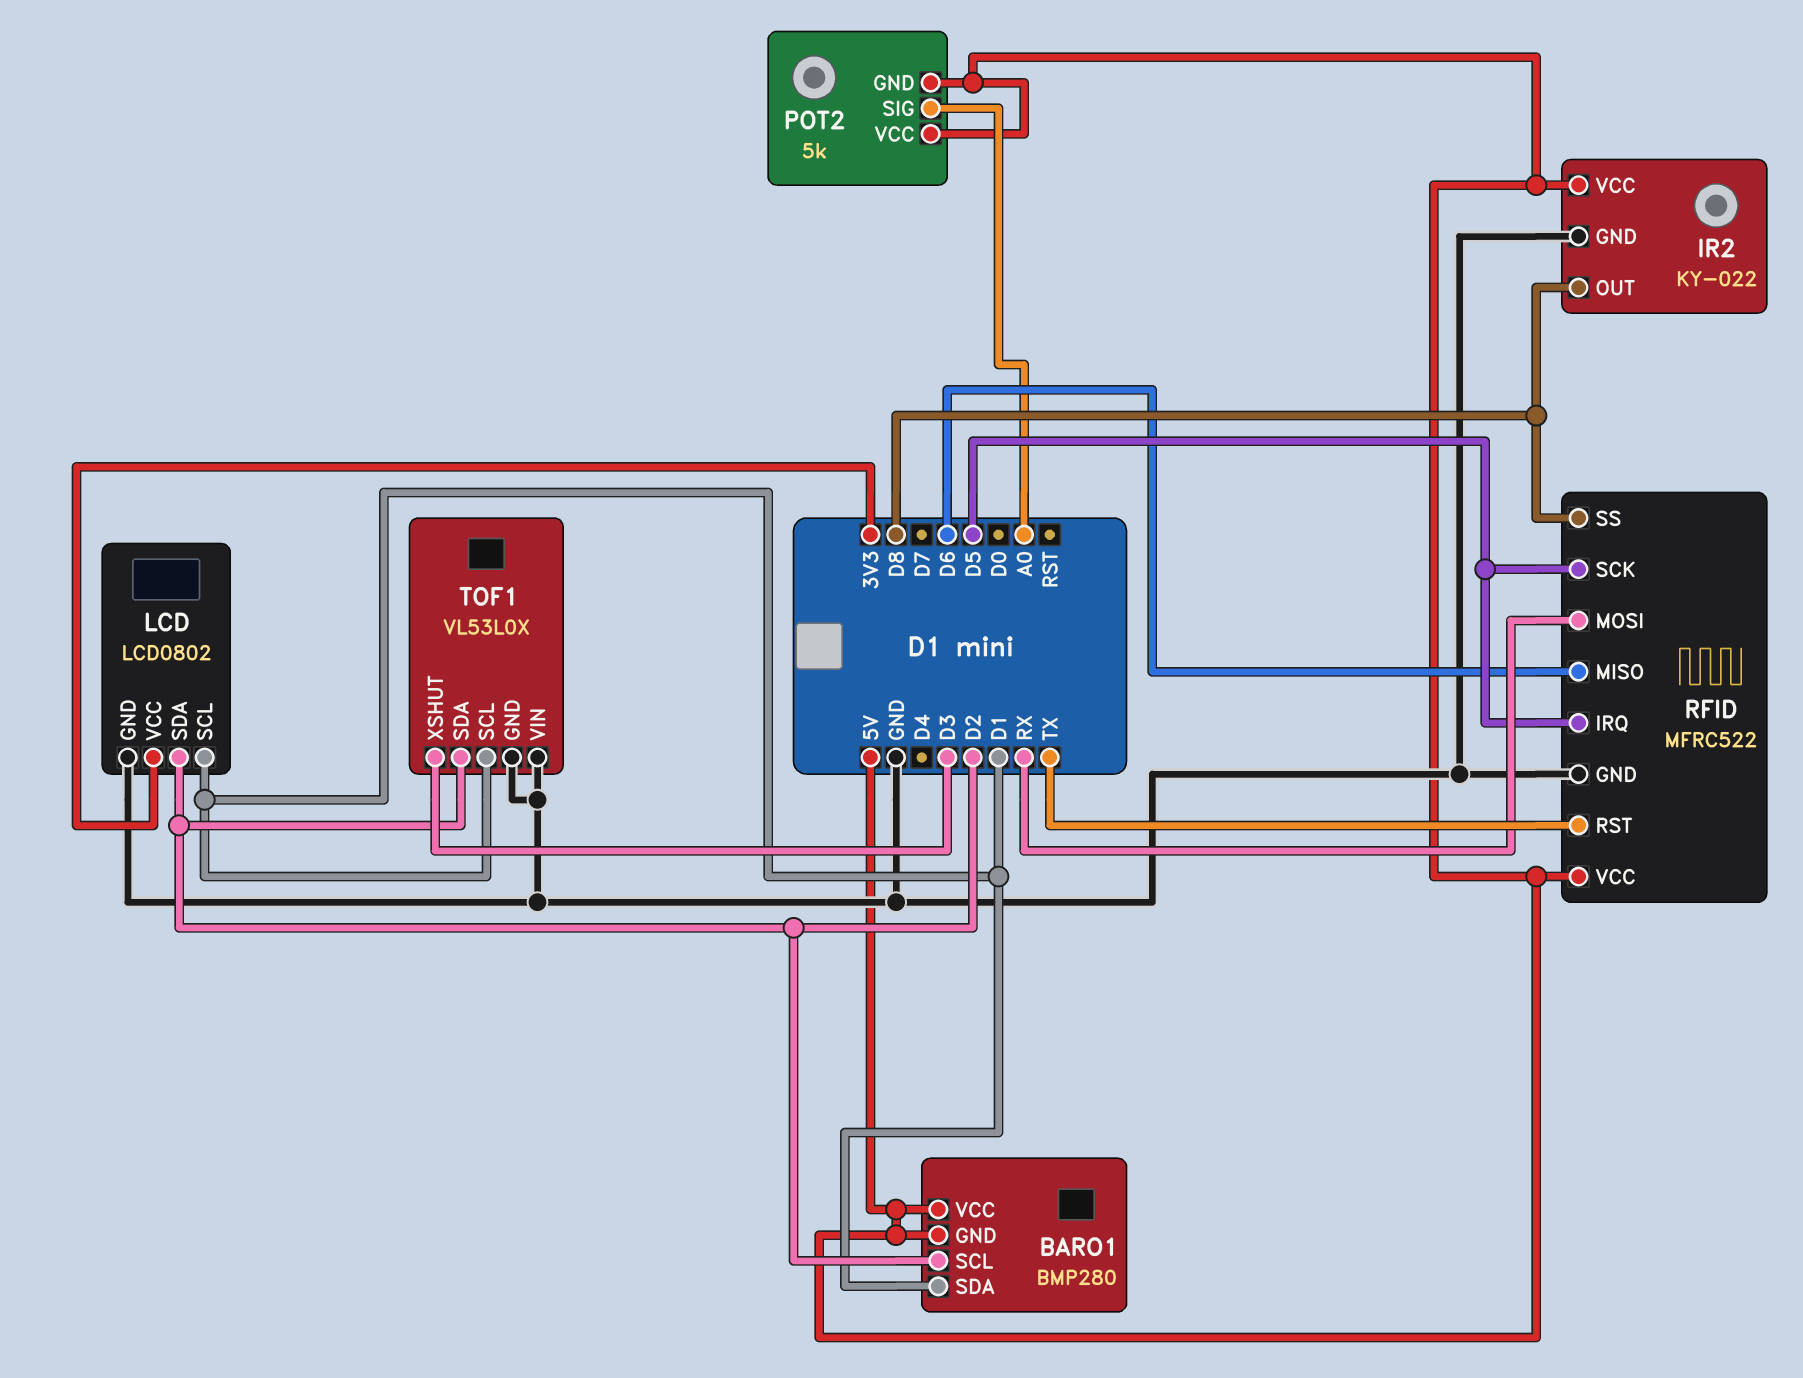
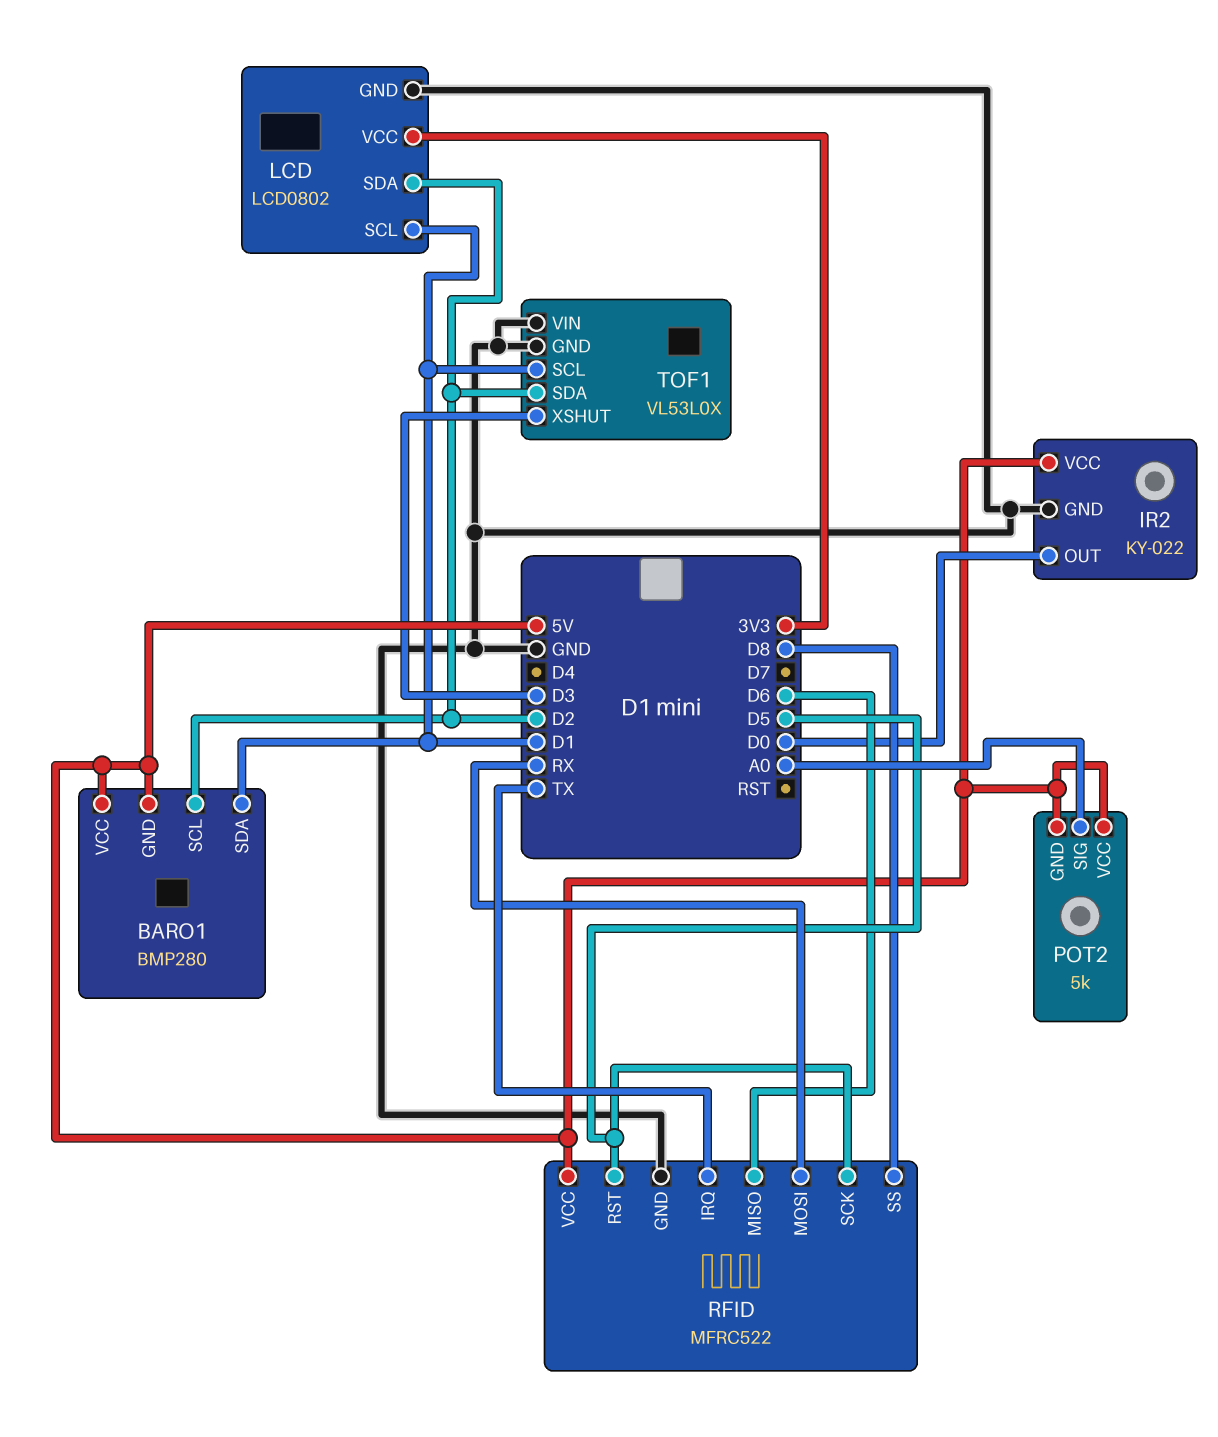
IR2 pin OUT: D8 -> D0
RFID pin IRQ: D5 -> TX
RFID pin RST: TX -> D5

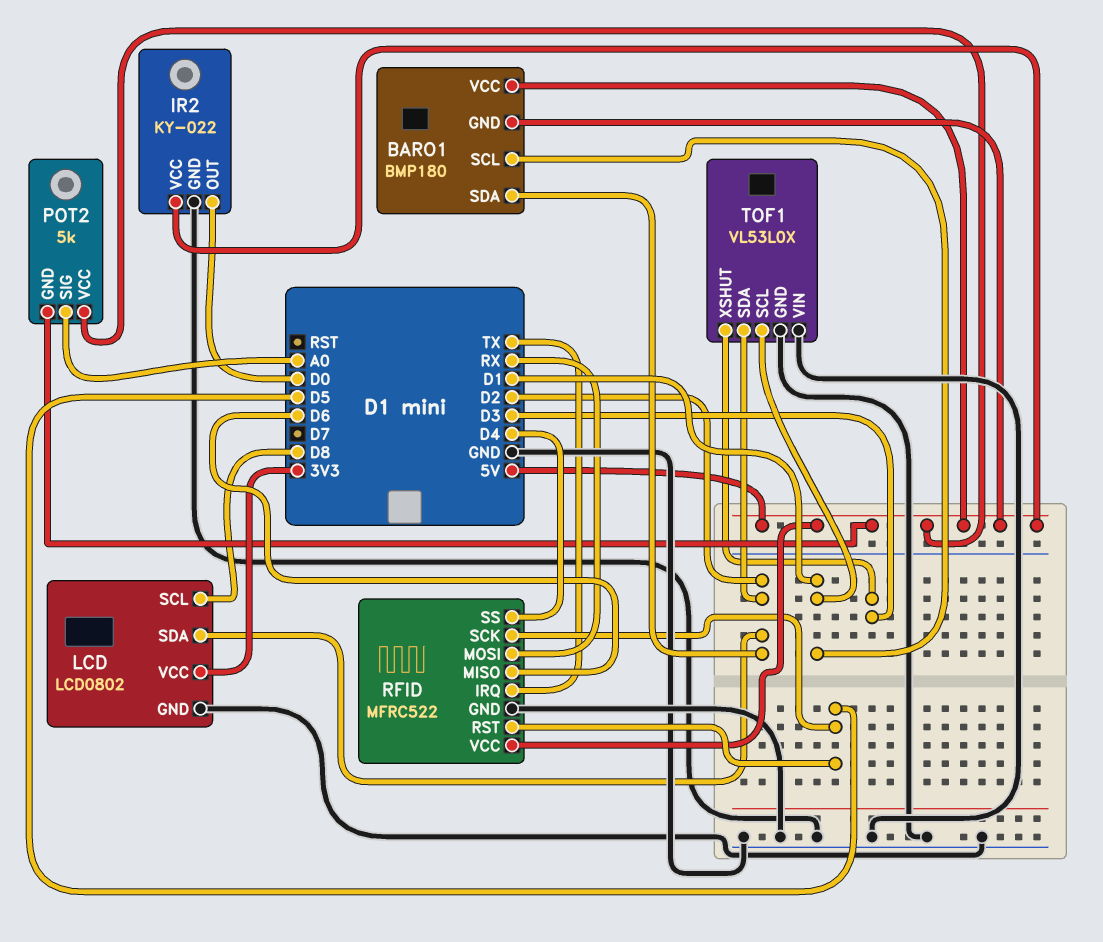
BARO1: BMP280 -> BMP180
BARO1 pin SCL: D2 -> D1
BARO1 pin SDA: D1 -> D2
LCD pin SCL: D1 -> D8
RFID pin SS: D8 -> D4

